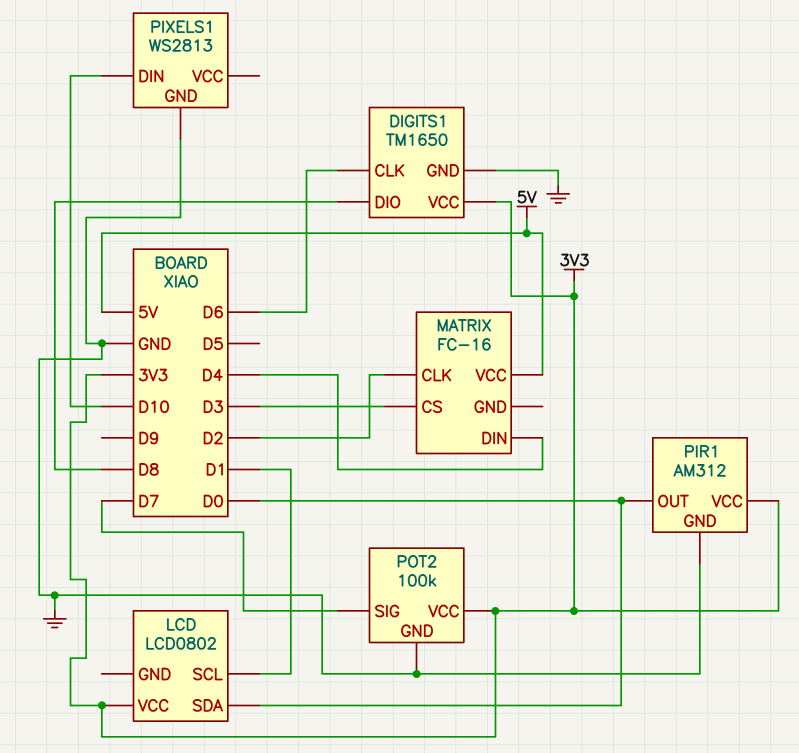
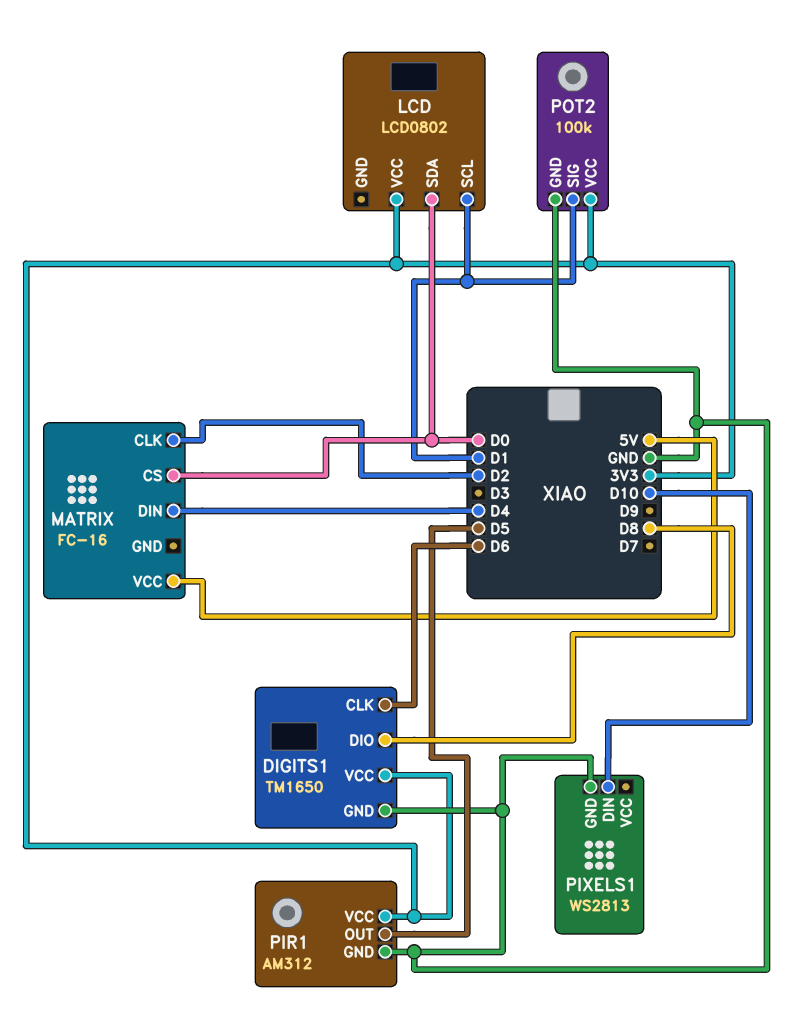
MATRIX pin CS: D3 -> D0
PIR1 pin OUT: D0 -> D5
POT2 pin SIG: D7 -> D1

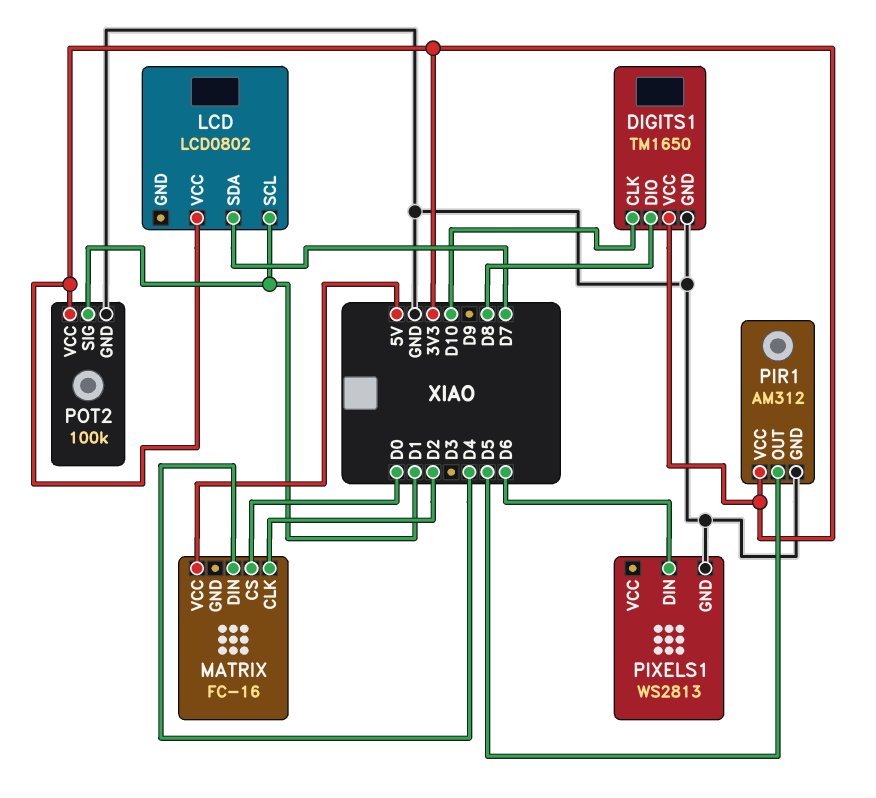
DIGITS1 pin CLK: D6 -> D10
LCD pin SDA: D0 -> D7
PIXELS1 pin DIN: D10 -> D6

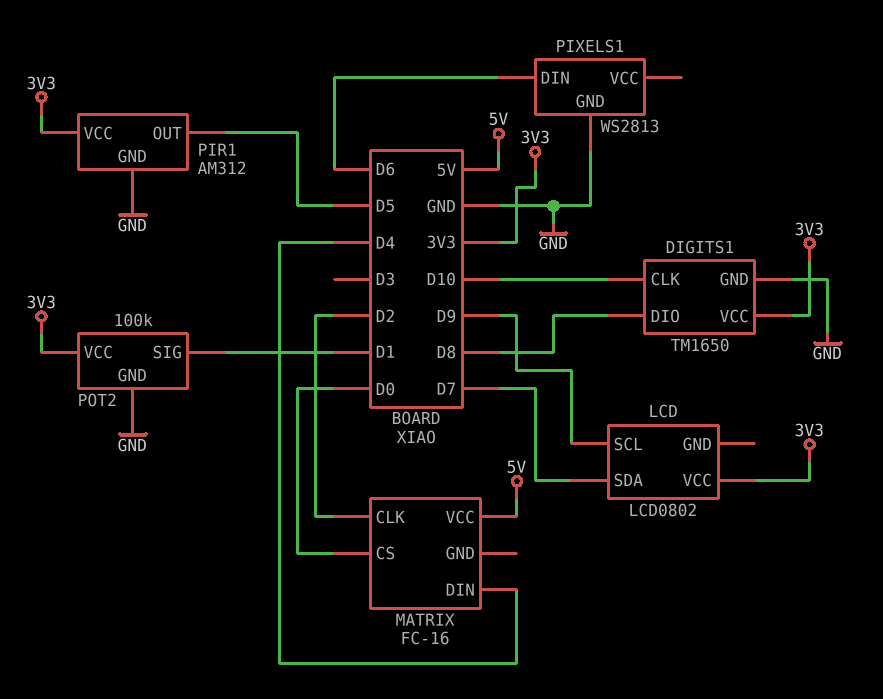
LCD pin SCL: D1 -> D9

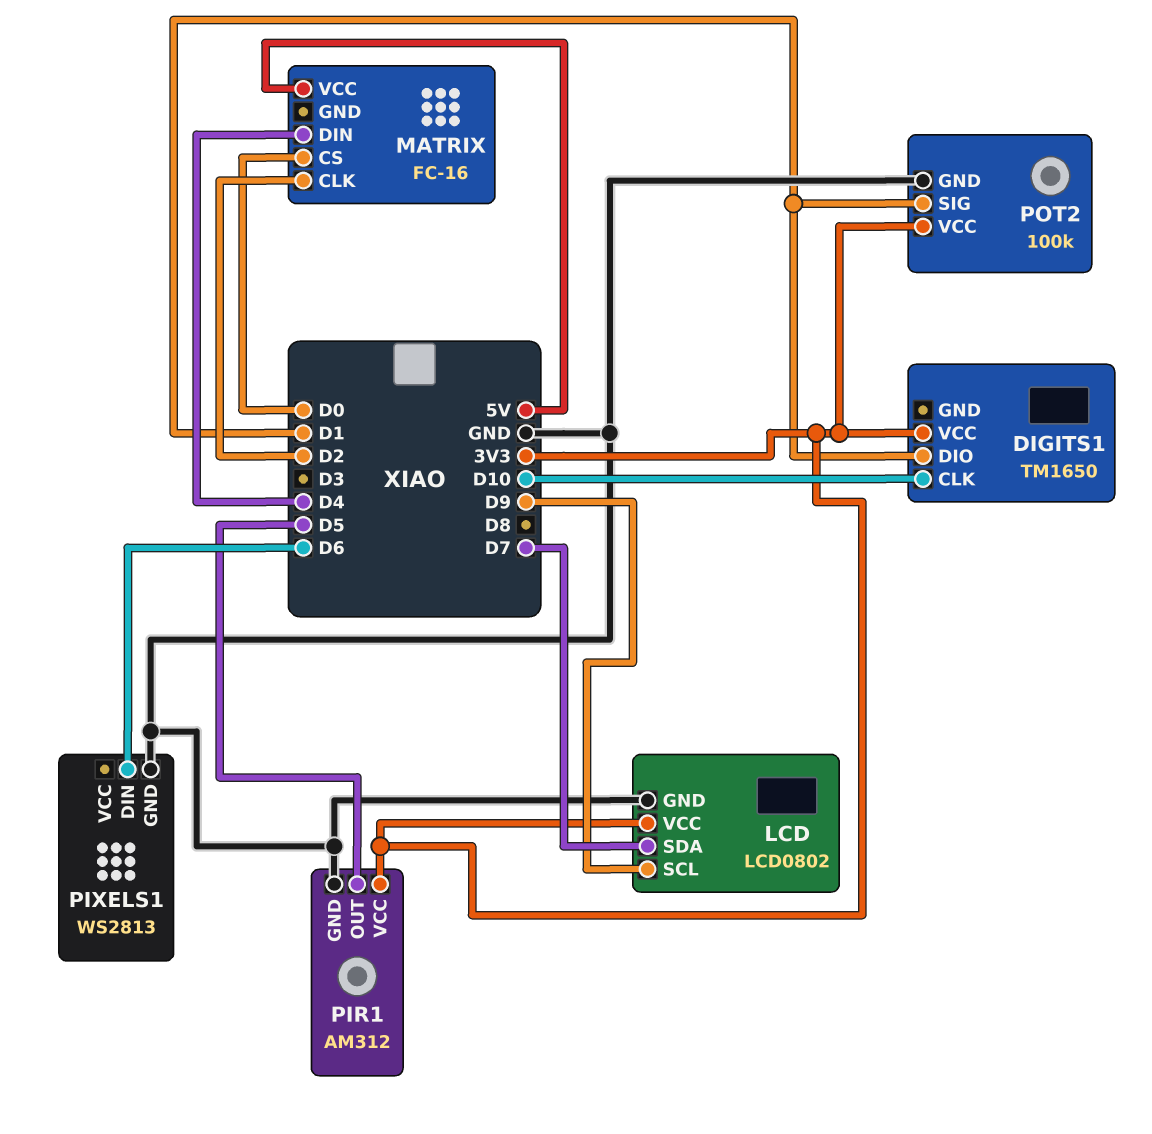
DIGITS1 pin DIO: D8 -> D1
DIGITS1 pin GND: GND -> none
LCD pin GND: none -> GND

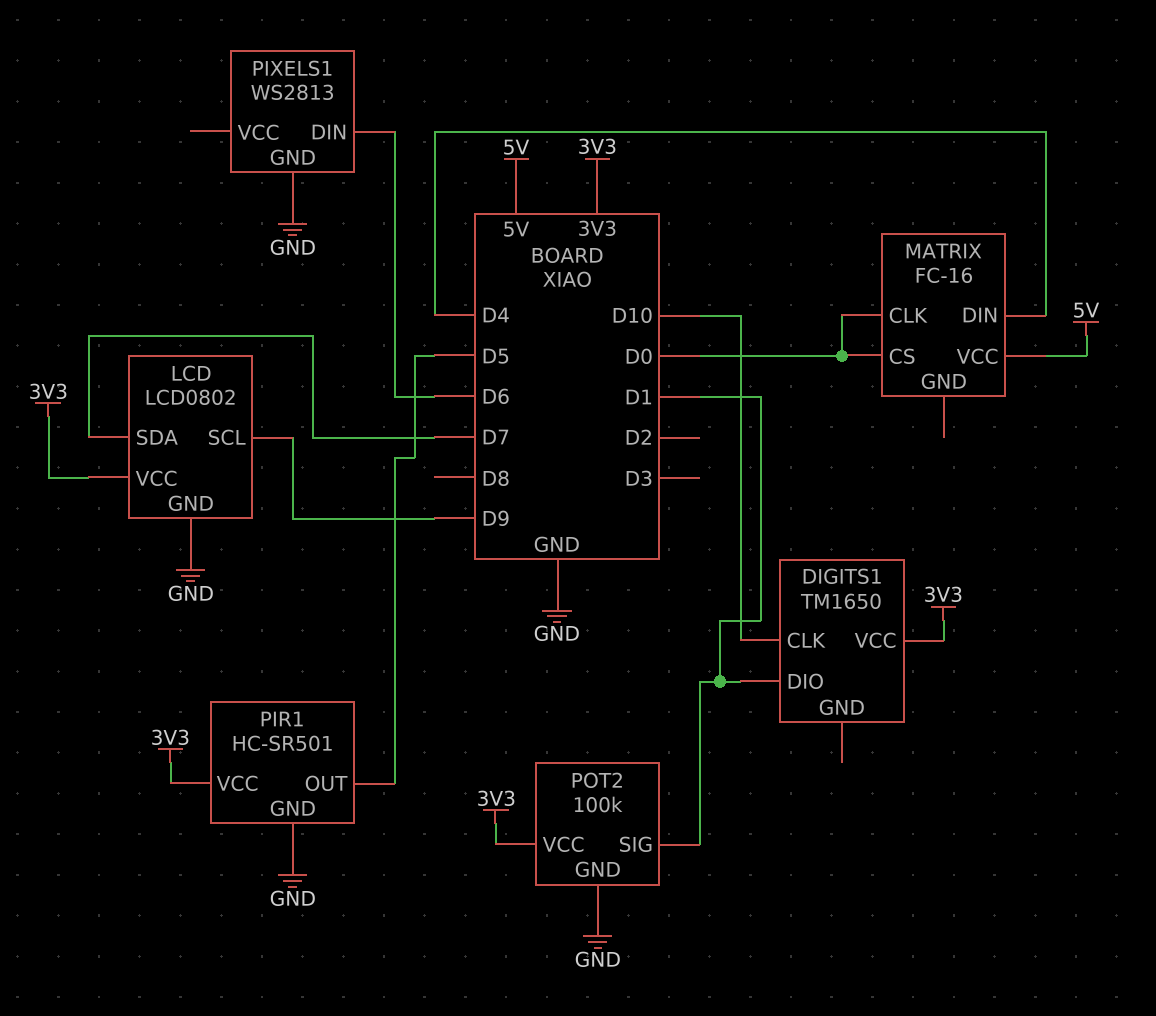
MATRIX pin CLK: D2 -> D0
PIR1: AM312 -> HC-SR501

